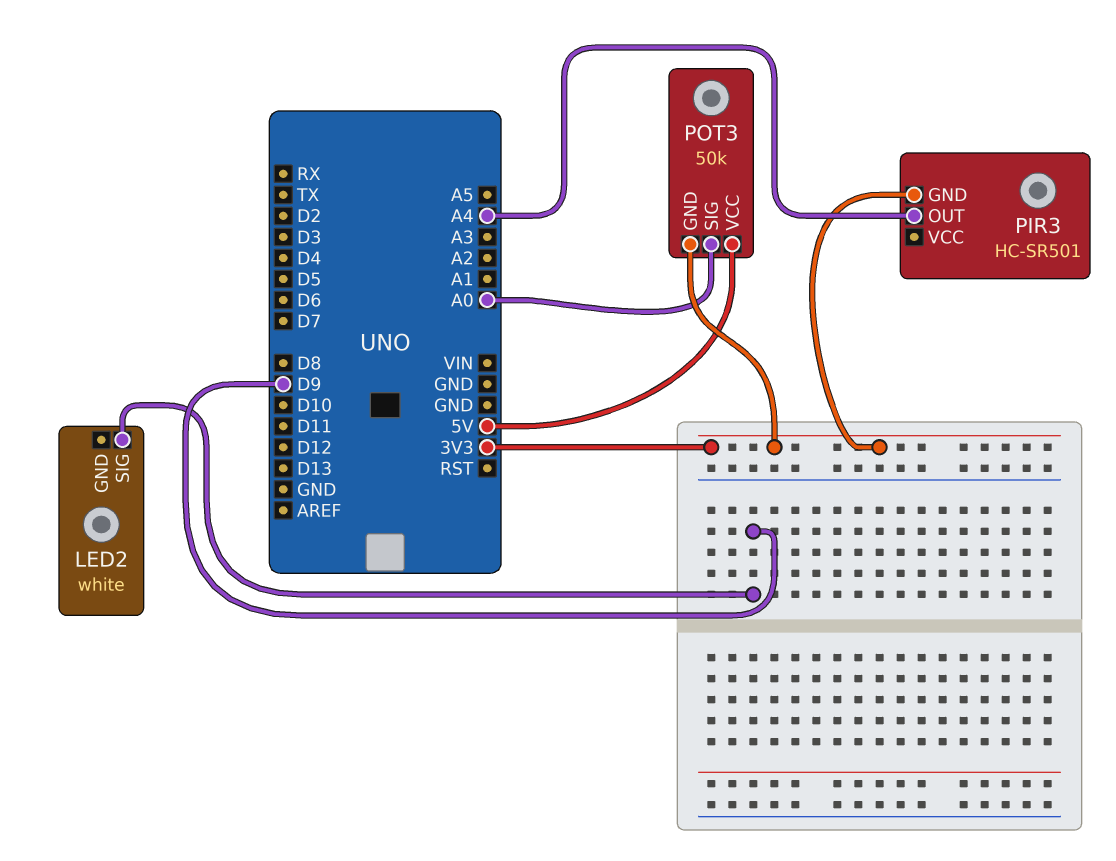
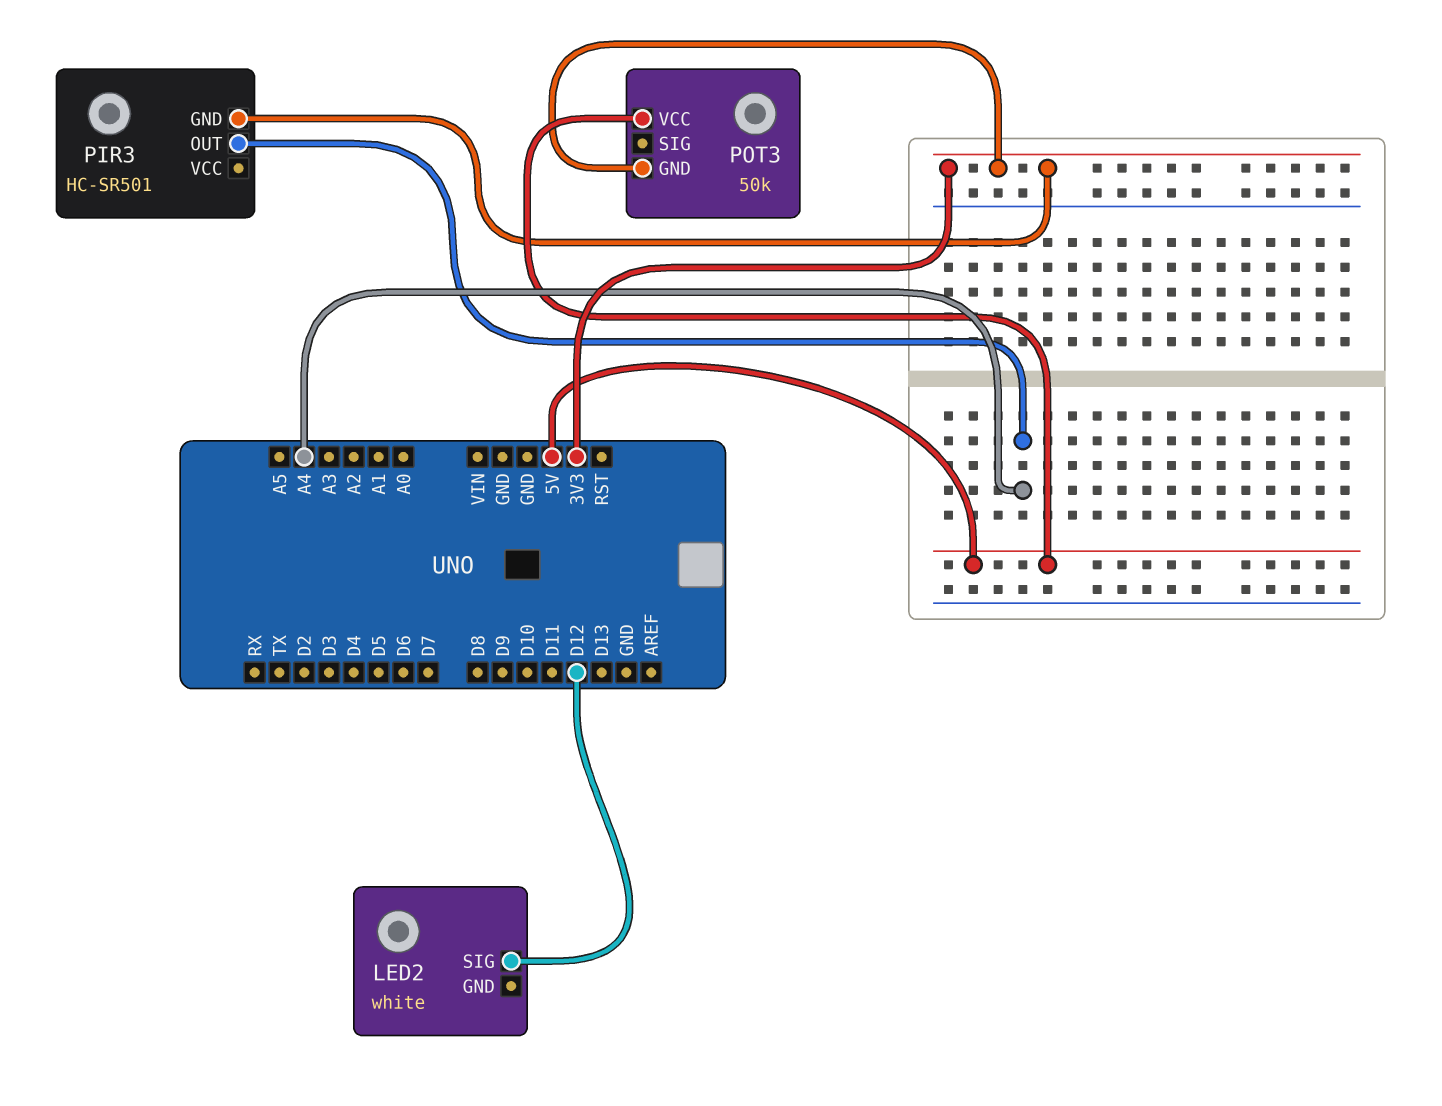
LED2 pin SIG: D9 -> D12
POT3 pin SIG: A0 -> none

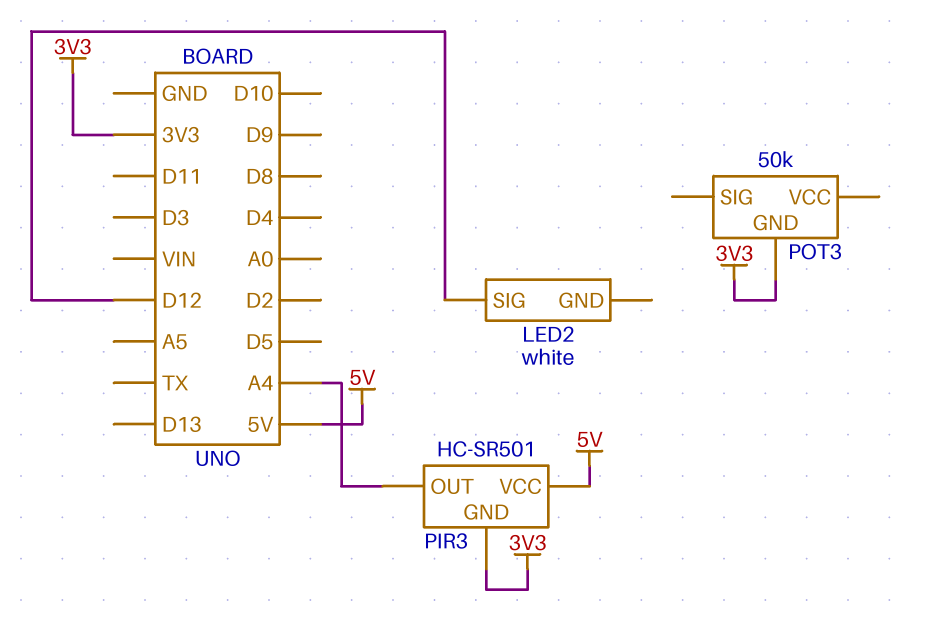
PIR3 pin VCC: none -> 5V
POT3 pin VCC: 5V -> none

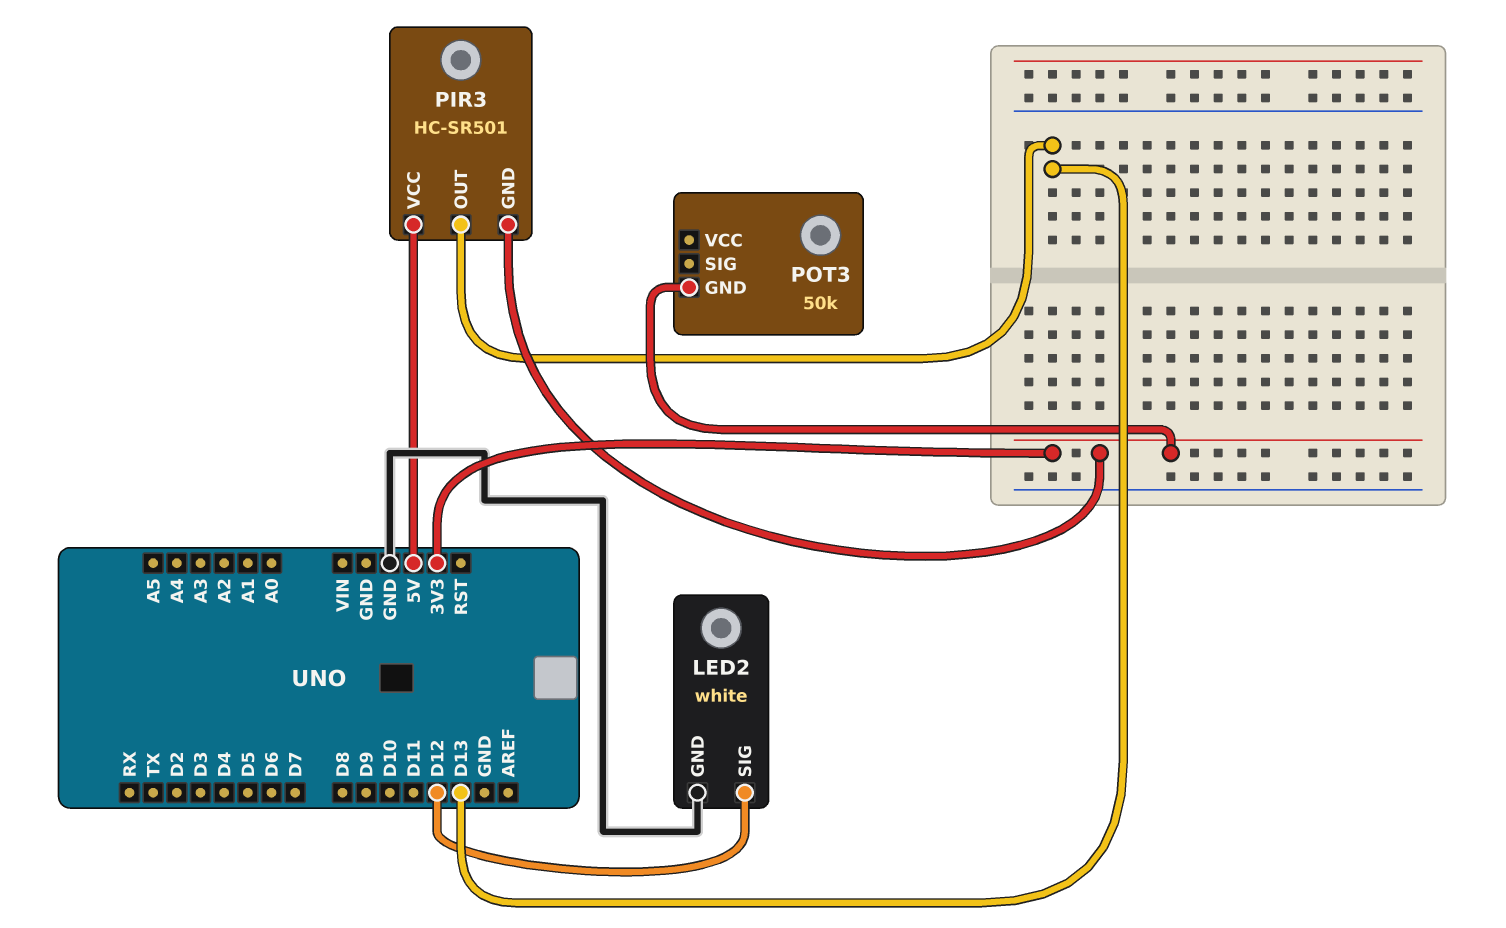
LED2 pin GND: none -> GND
PIR3 pin OUT: A4 -> D13

